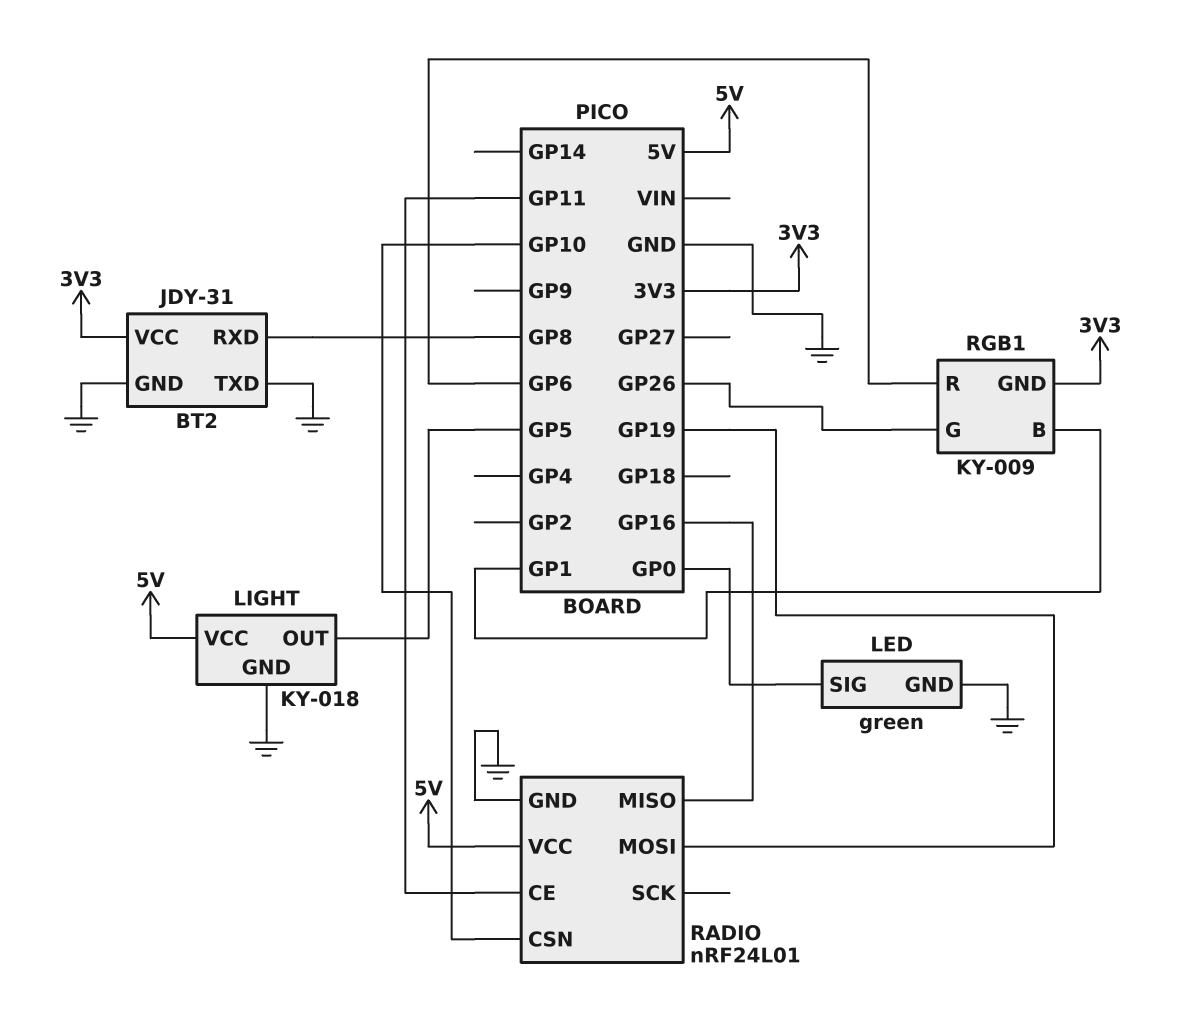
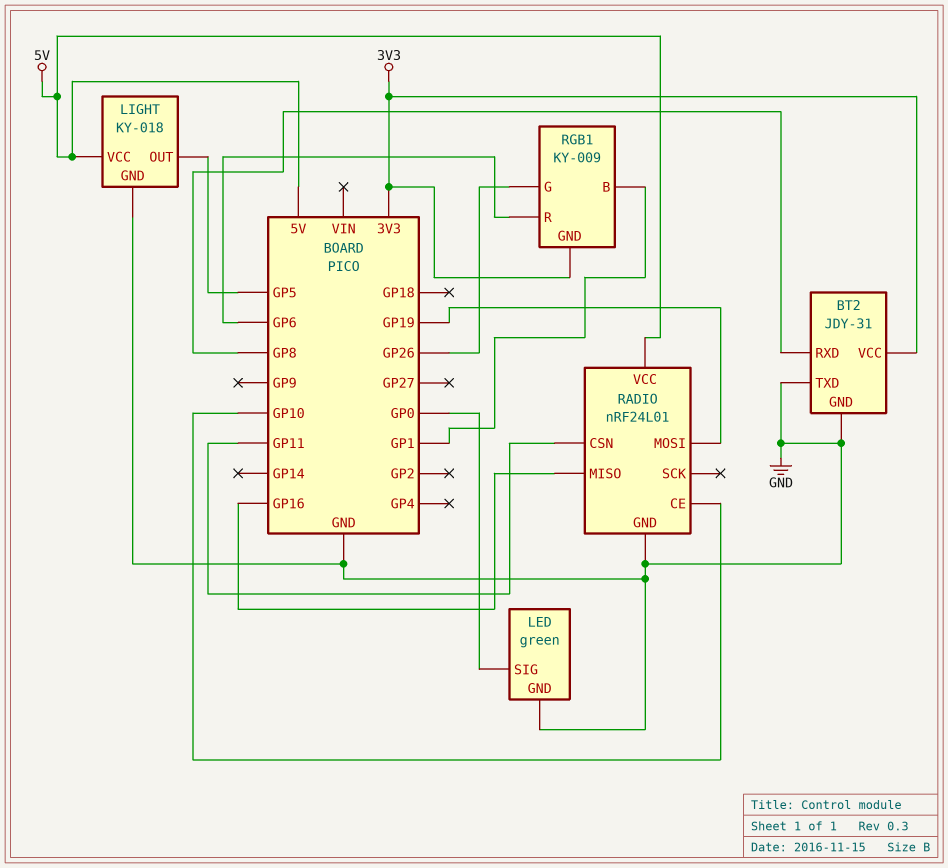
RADIO pin CE: GP11 -> GP10
RADIO pin CSN: GP10 -> GP11

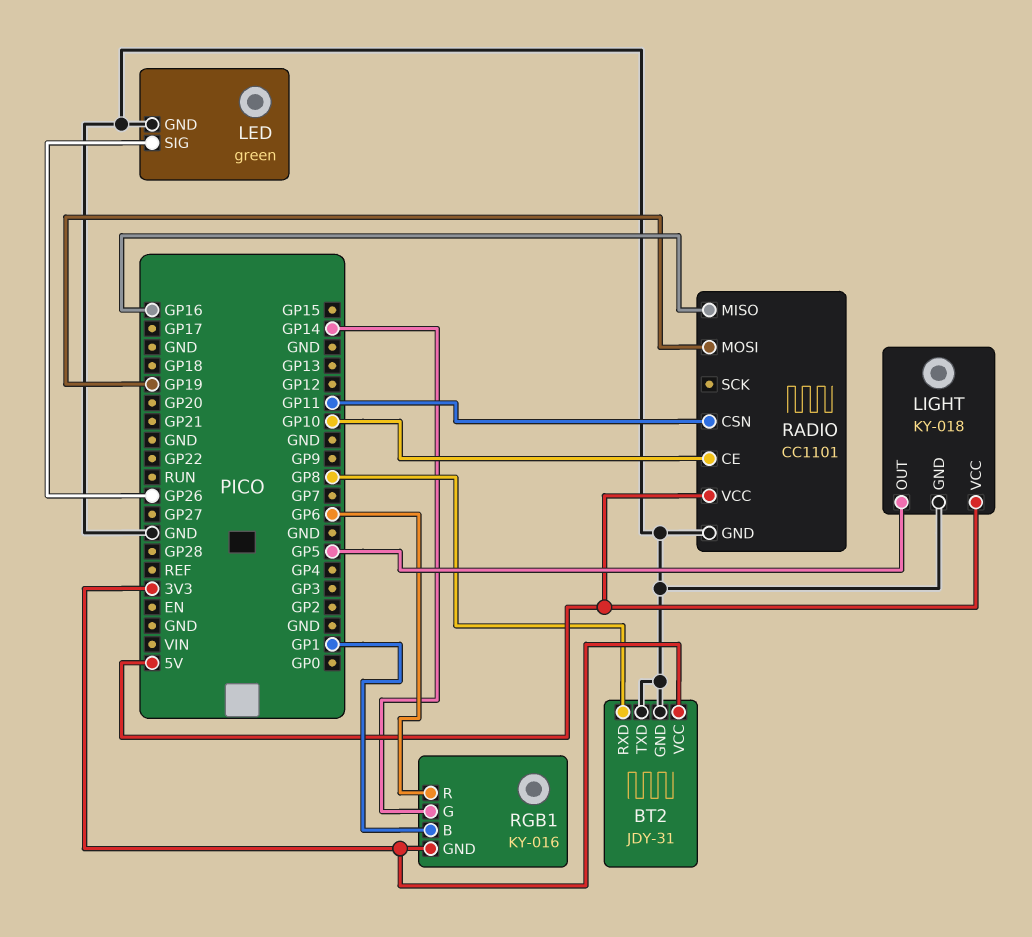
LED pin SIG: GP0 -> GP26
RADIO: nRF24L01 -> CC1101
RGB1: KY-009 -> KY-016
RGB1 pin G: GP26 -> GP14

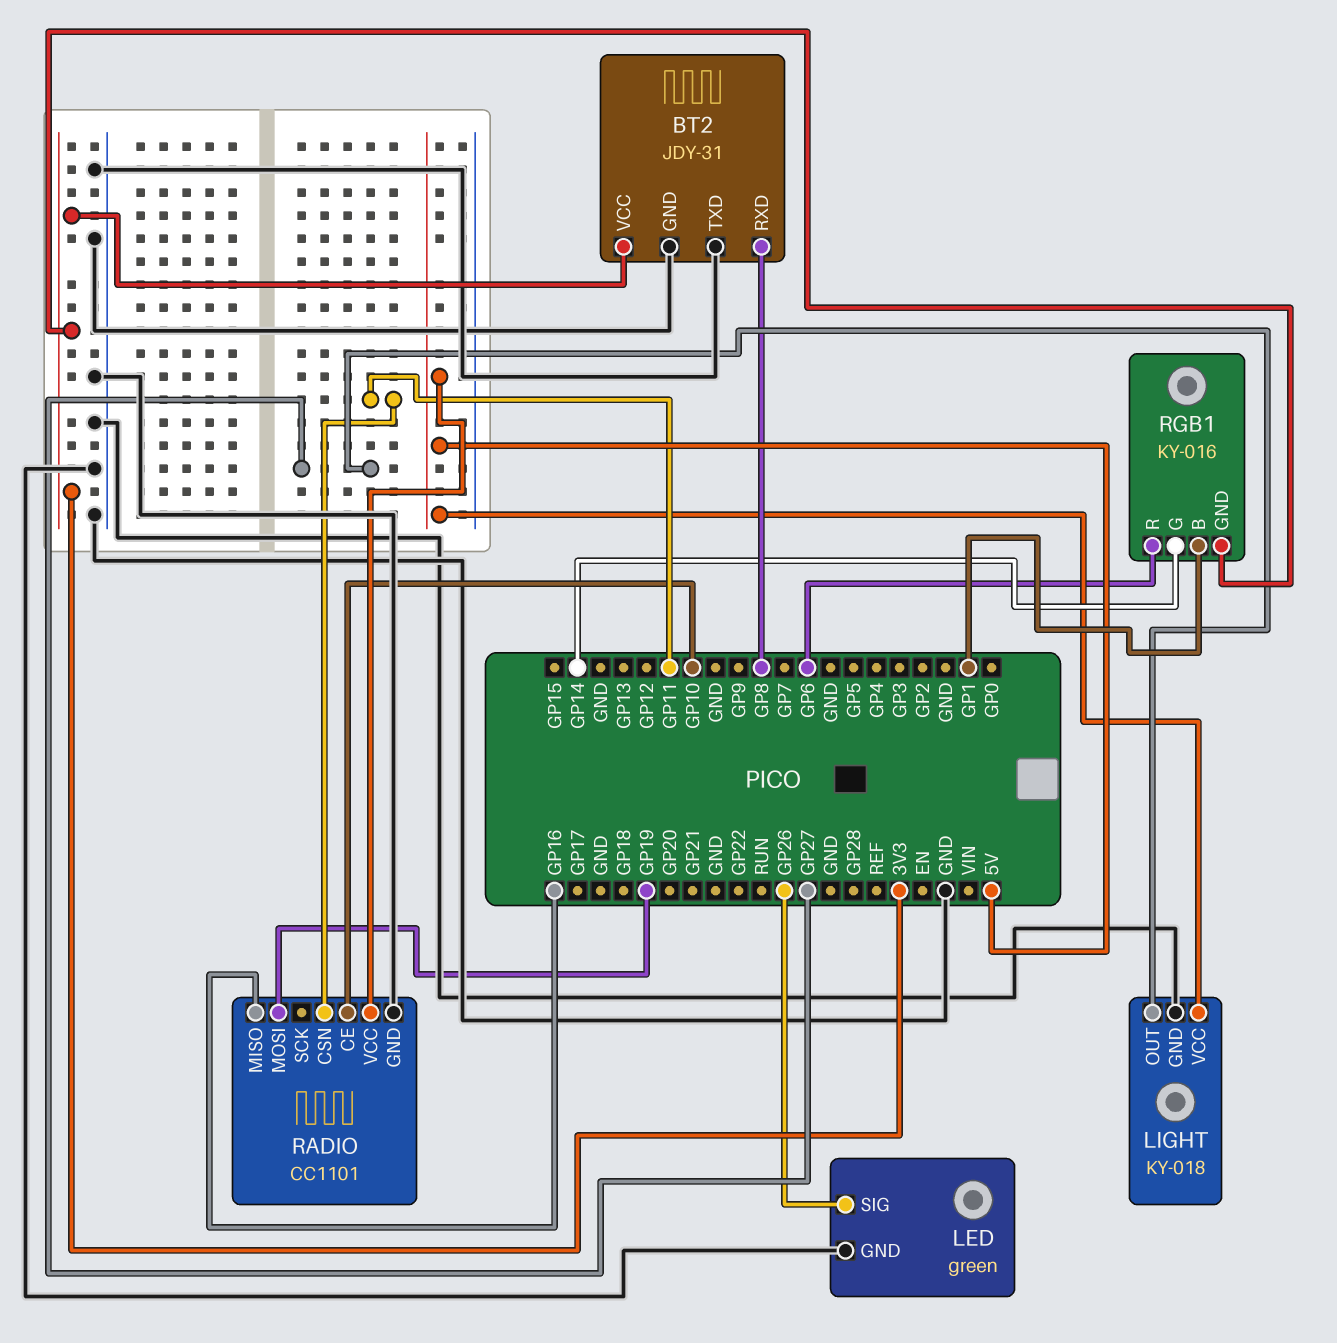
LIGHT pin OUT: GP5 -> GP27

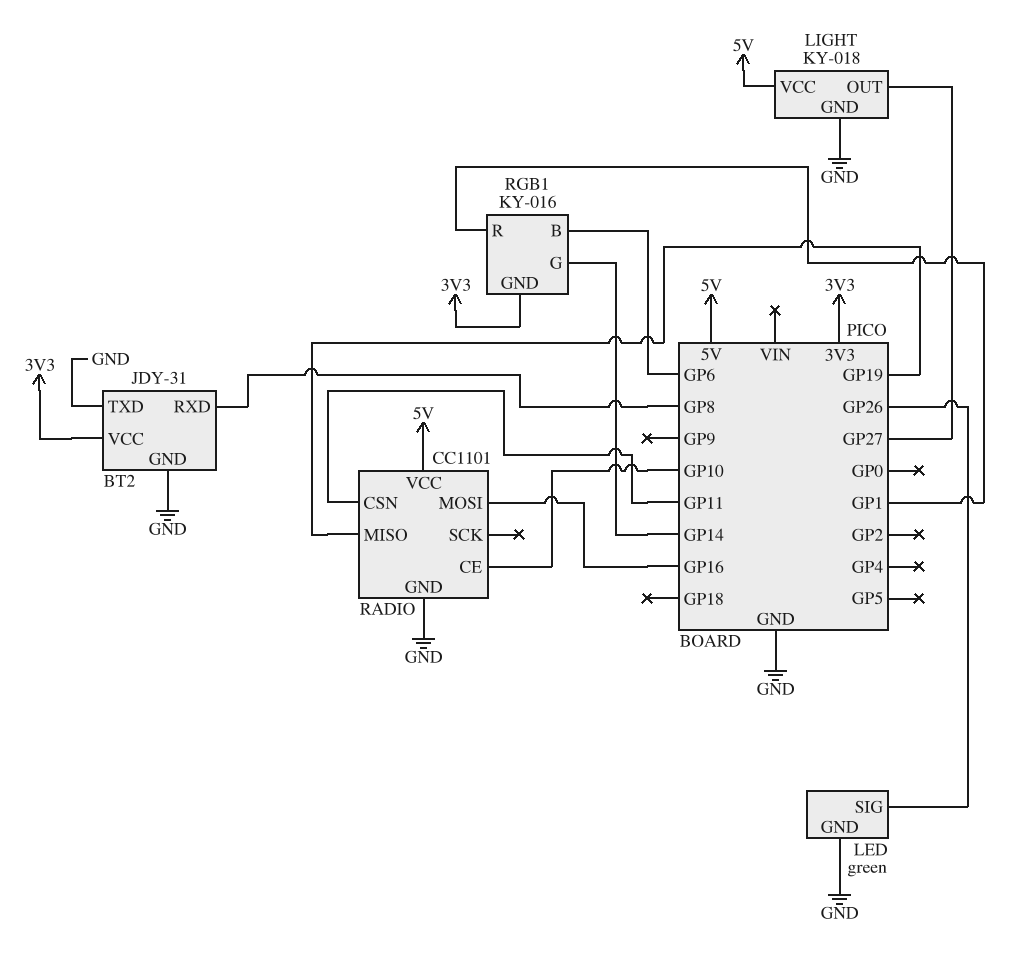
RADIO pin MISO: GP16 -> GP19
RADIO pin MOSI: GP19 -> GP16
RGB1 pin B: GP1 -> GP6
RGB1 pin R: GP6 -> GP1

